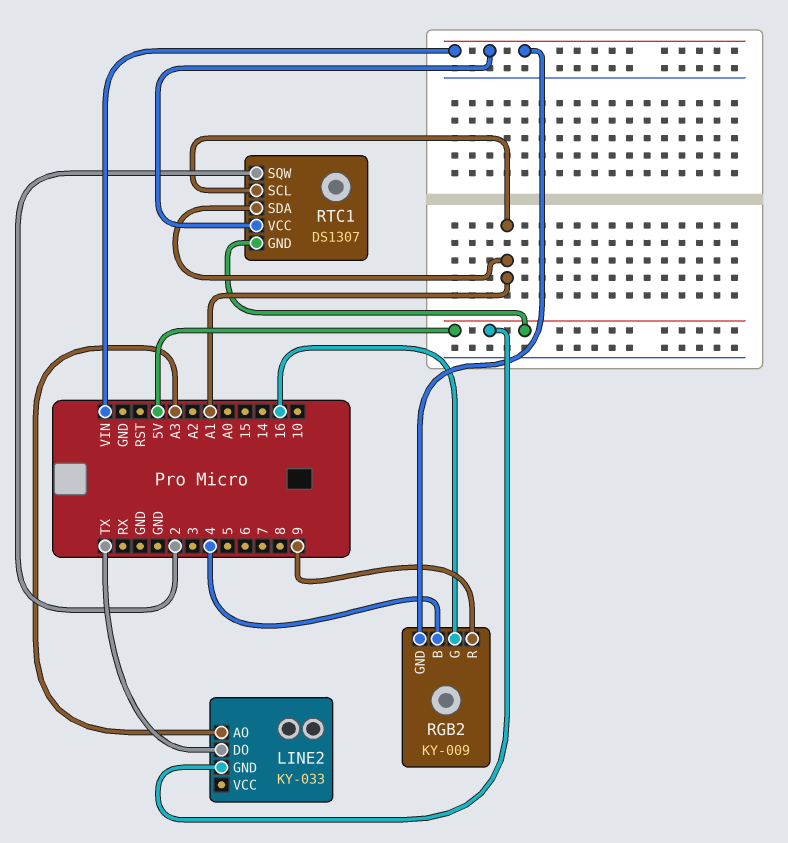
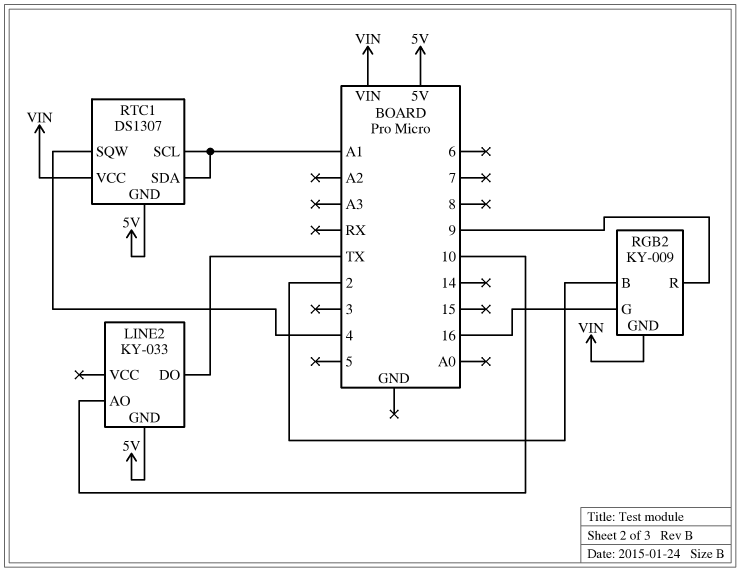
LINE2 pin AO: A3 -> 10
RGB2 pin B: 4 -> 2
RTC1 pin SQW: 2 -> 4

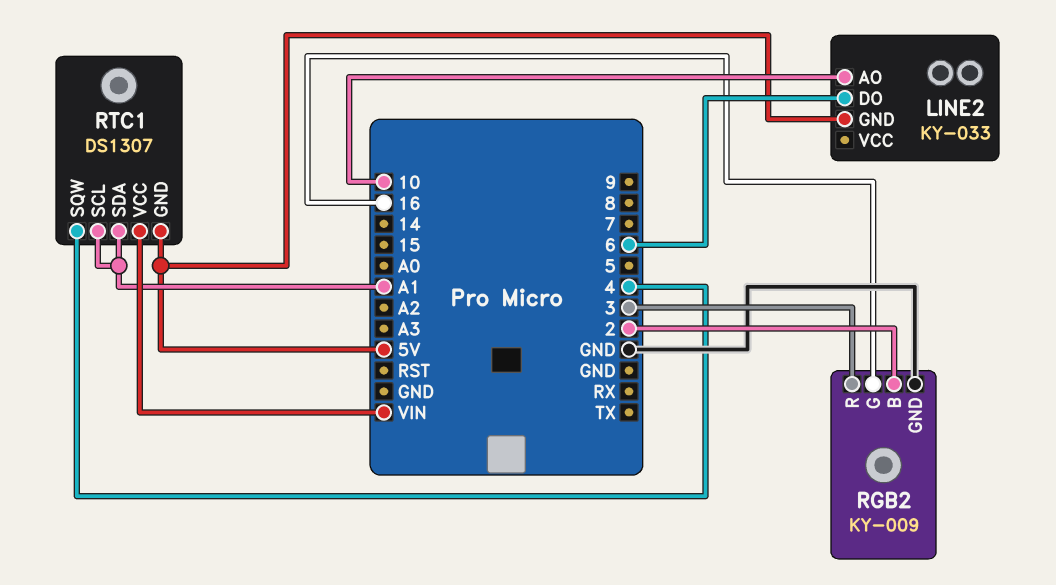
LINE2 pin DO: TX -> 6
RGB2 pin GND: VIN -> GND
RGB2 pin R: 9 -> 3

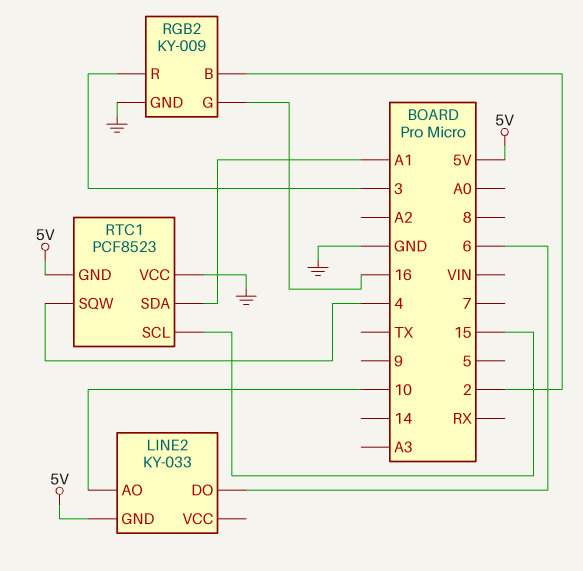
RTC1: DS1307 -> PCF8523
RTC1 pin SCL: A1 -> 15
RTC1 pin VCC: VIN -> GND

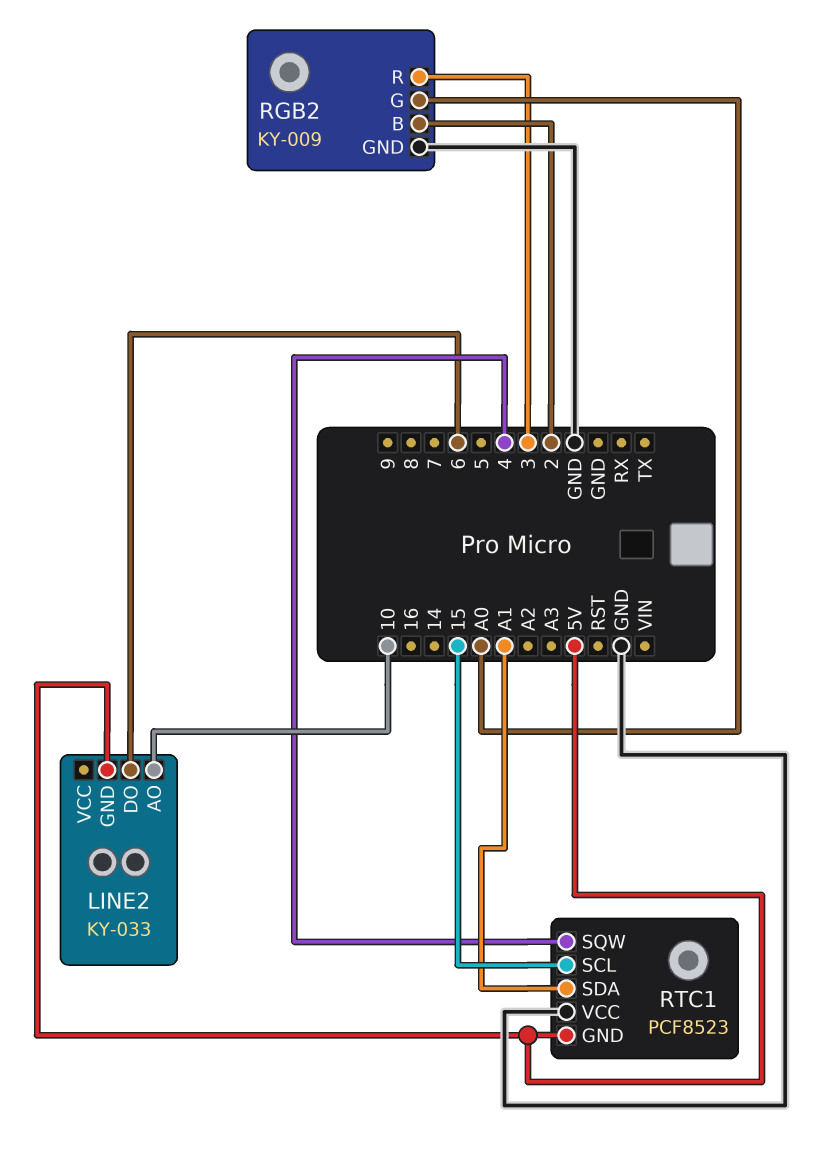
RGB2 pin G: 16 -> A0

